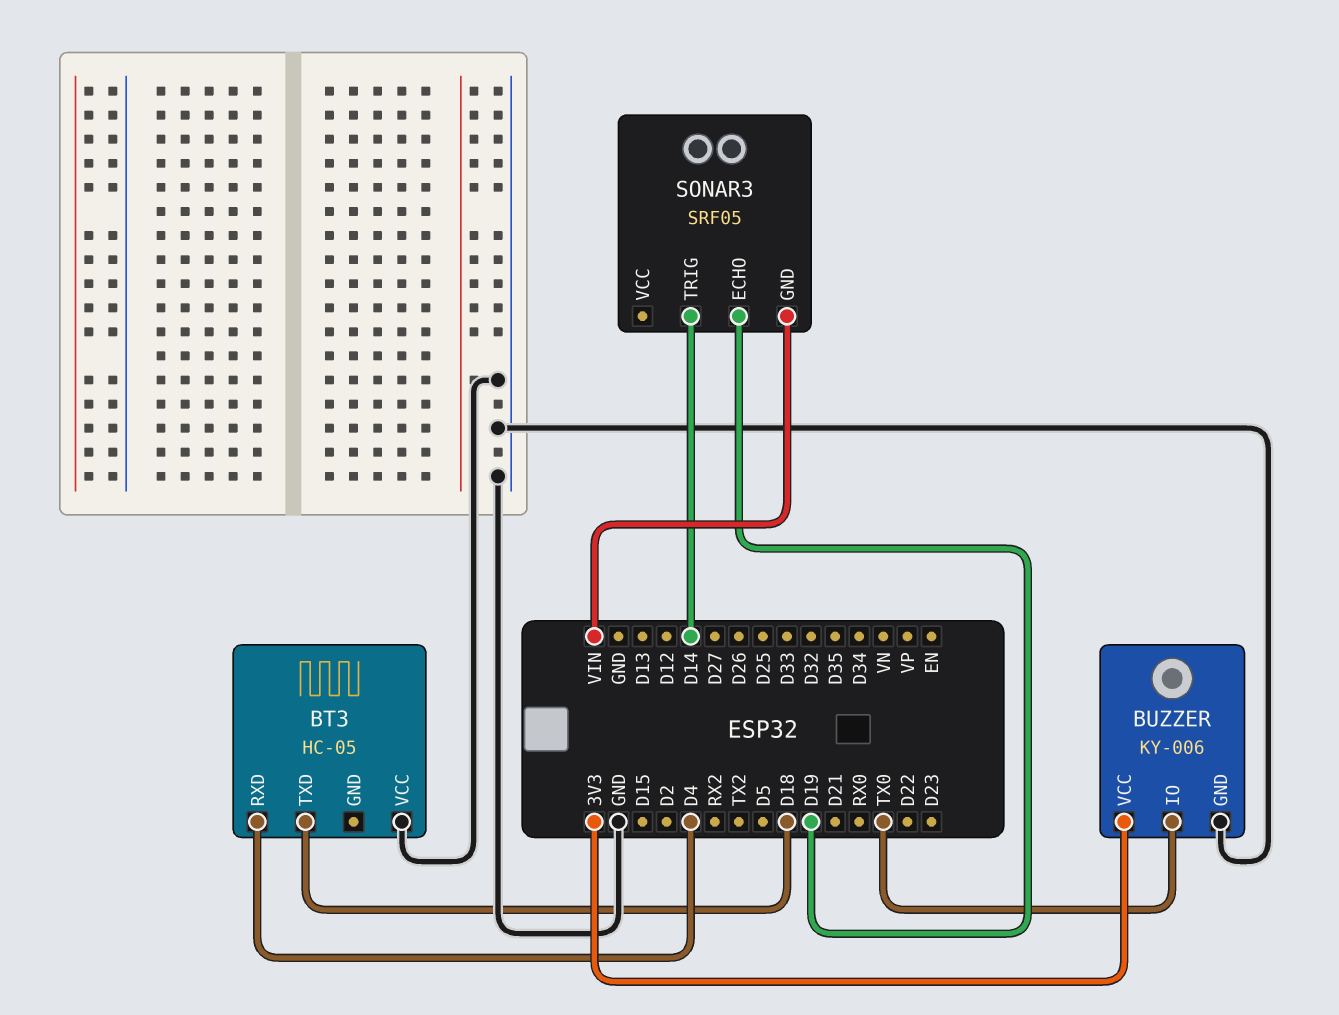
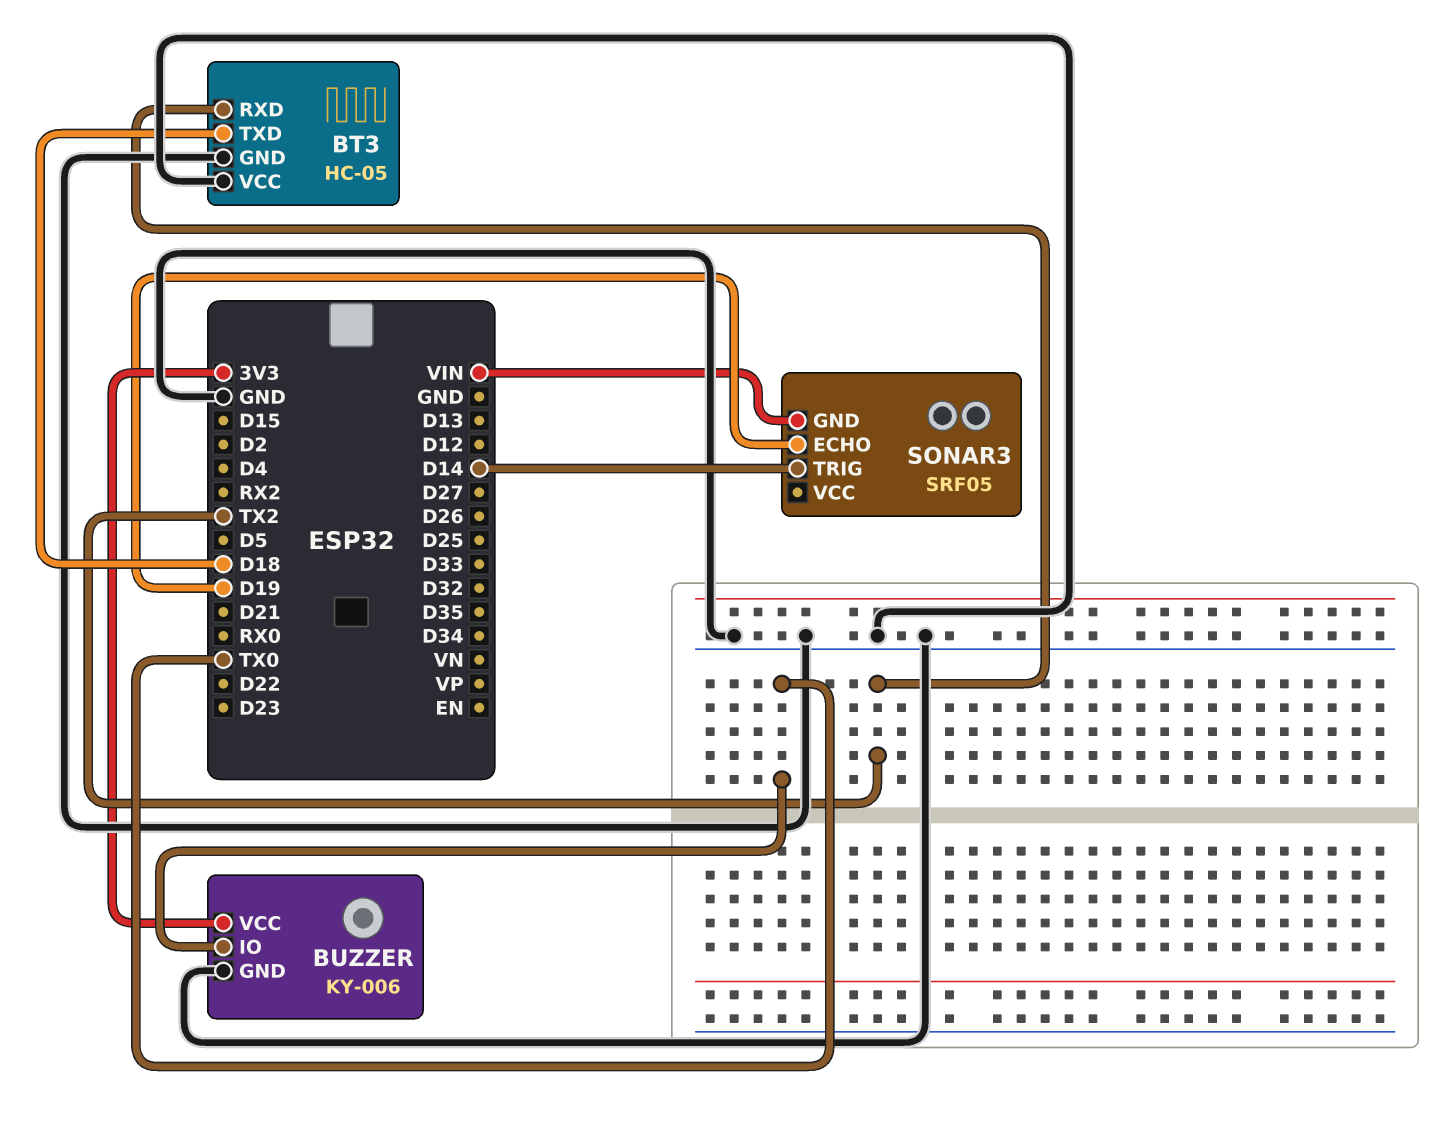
BT3 pin GND: none -> GND
BT3 pin RXD: D4 -> TX2

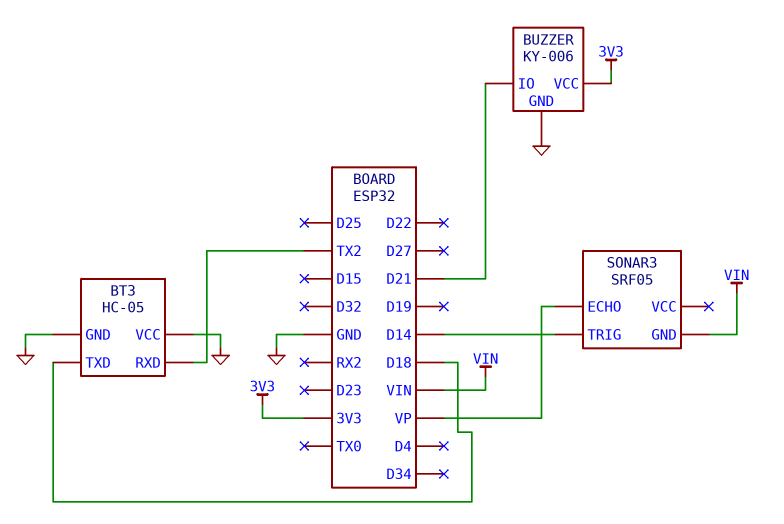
BUZZER pin IO: TX0 -> D21
SONAR3 pin ECHO: D19 -> VP

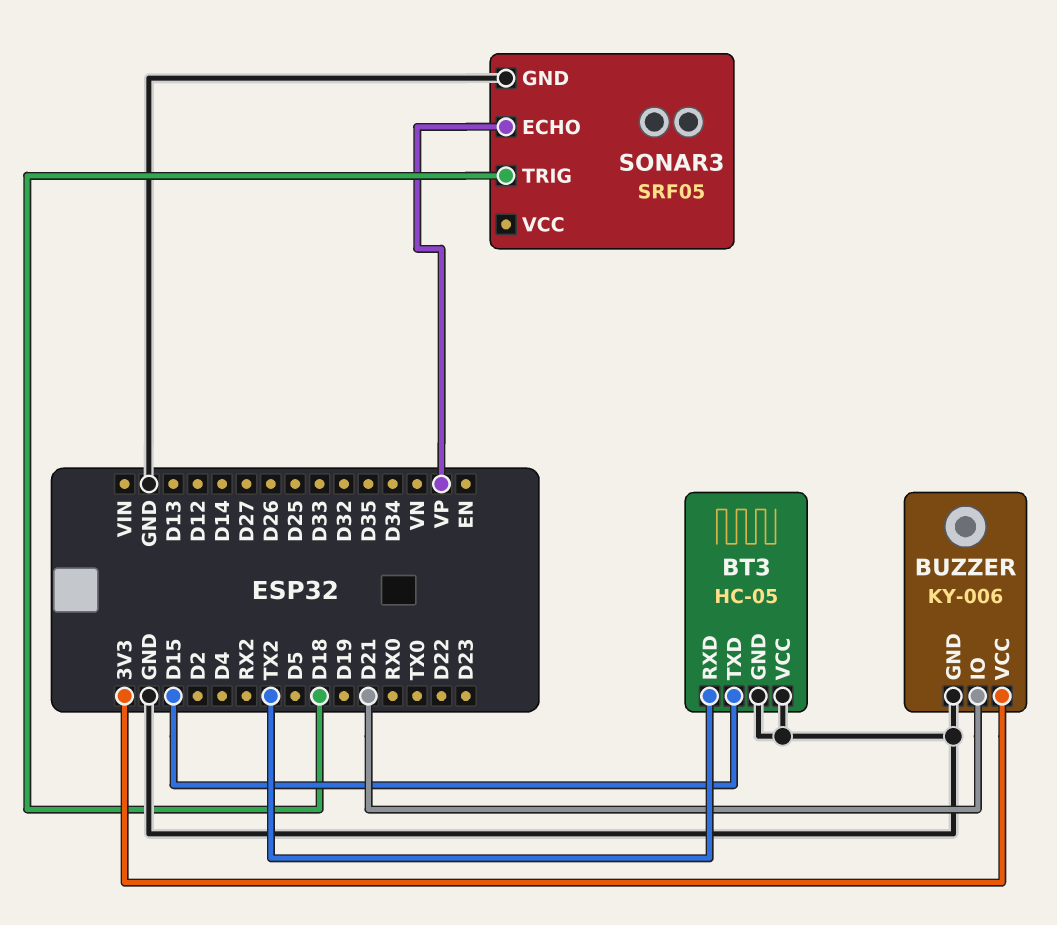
BT3 pin TXD: D18 -> D15
SONAR3 pin GND: VIN -> GND
SONAR3 pin TRIG: D14 -> D18

